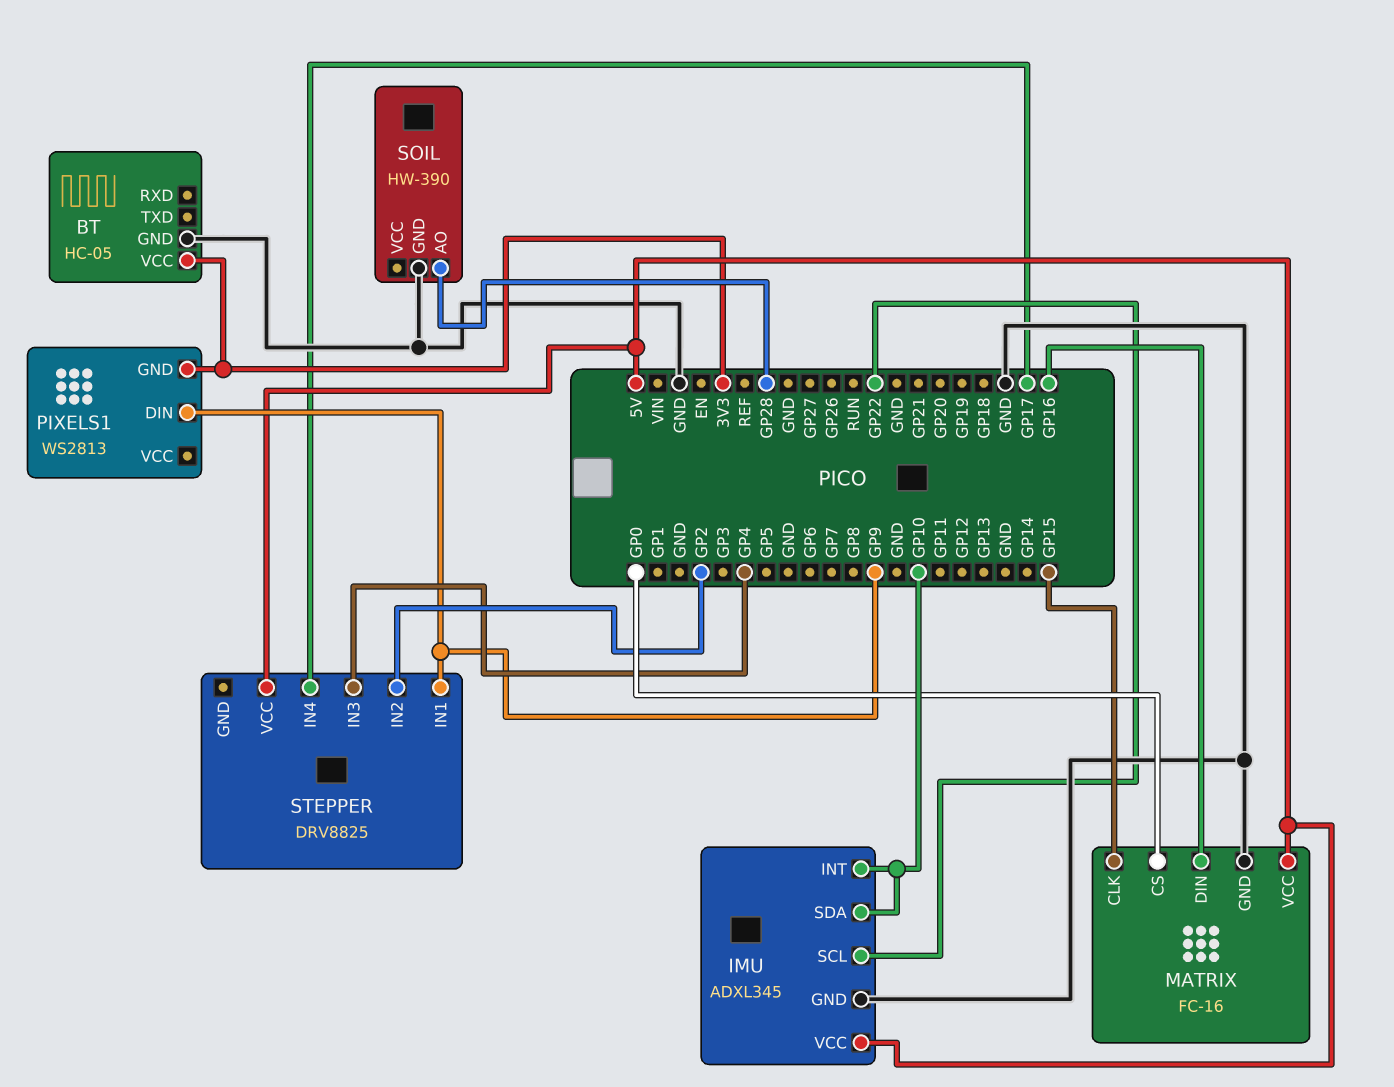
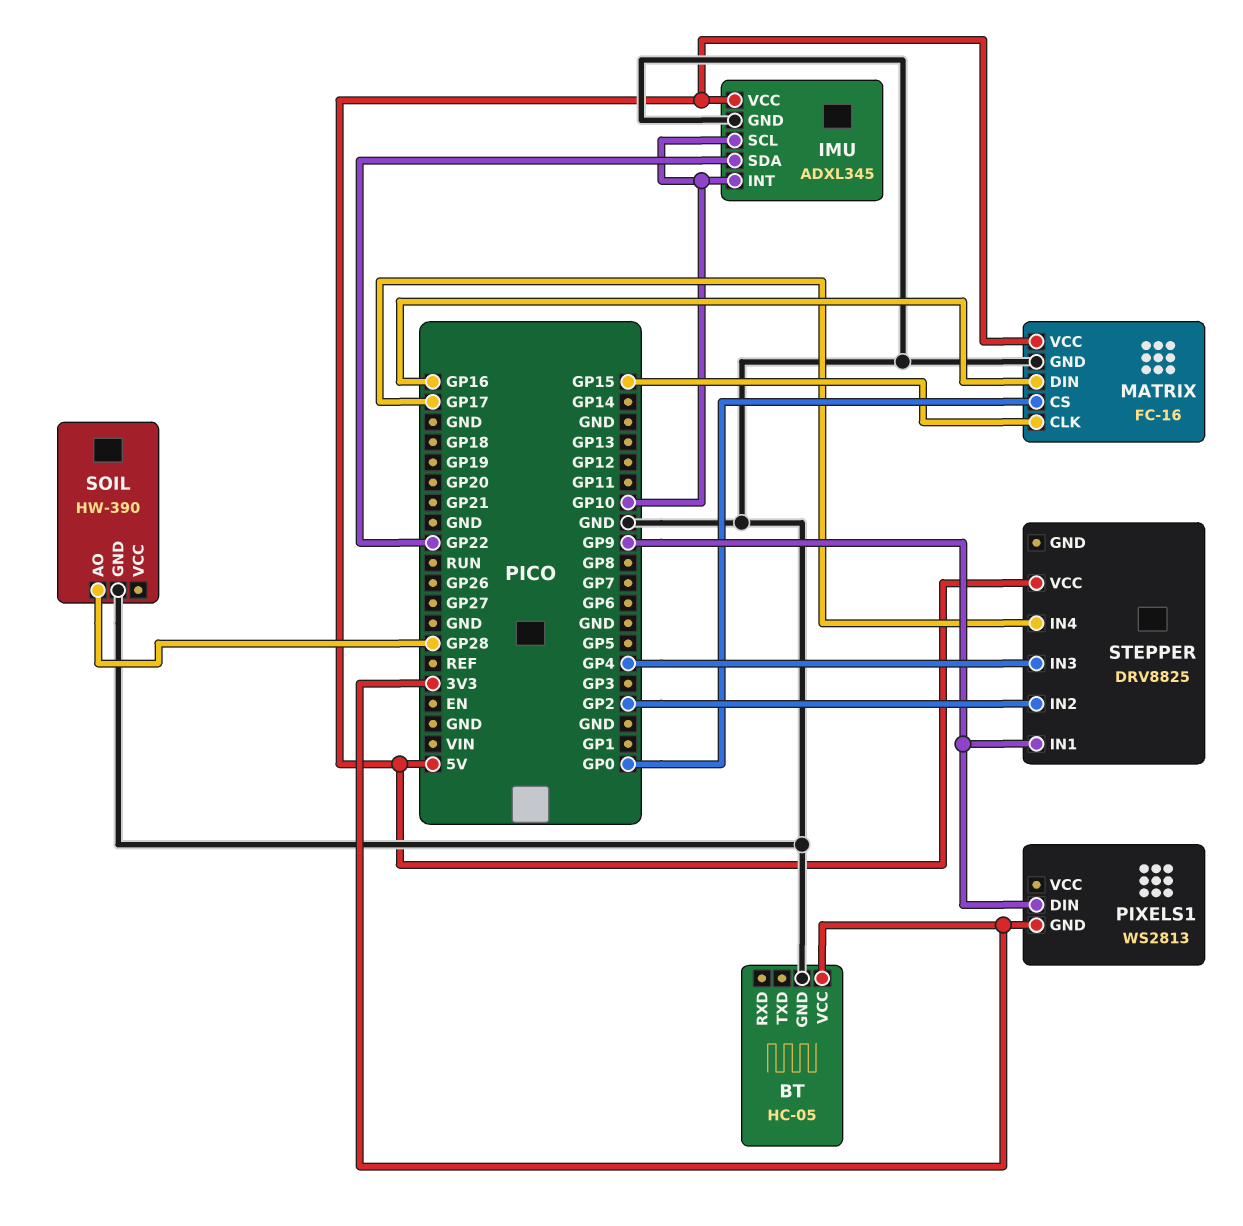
IMU pin SCL: GP22 -> GP10
IMU pin SDA: GP10 -> GP22

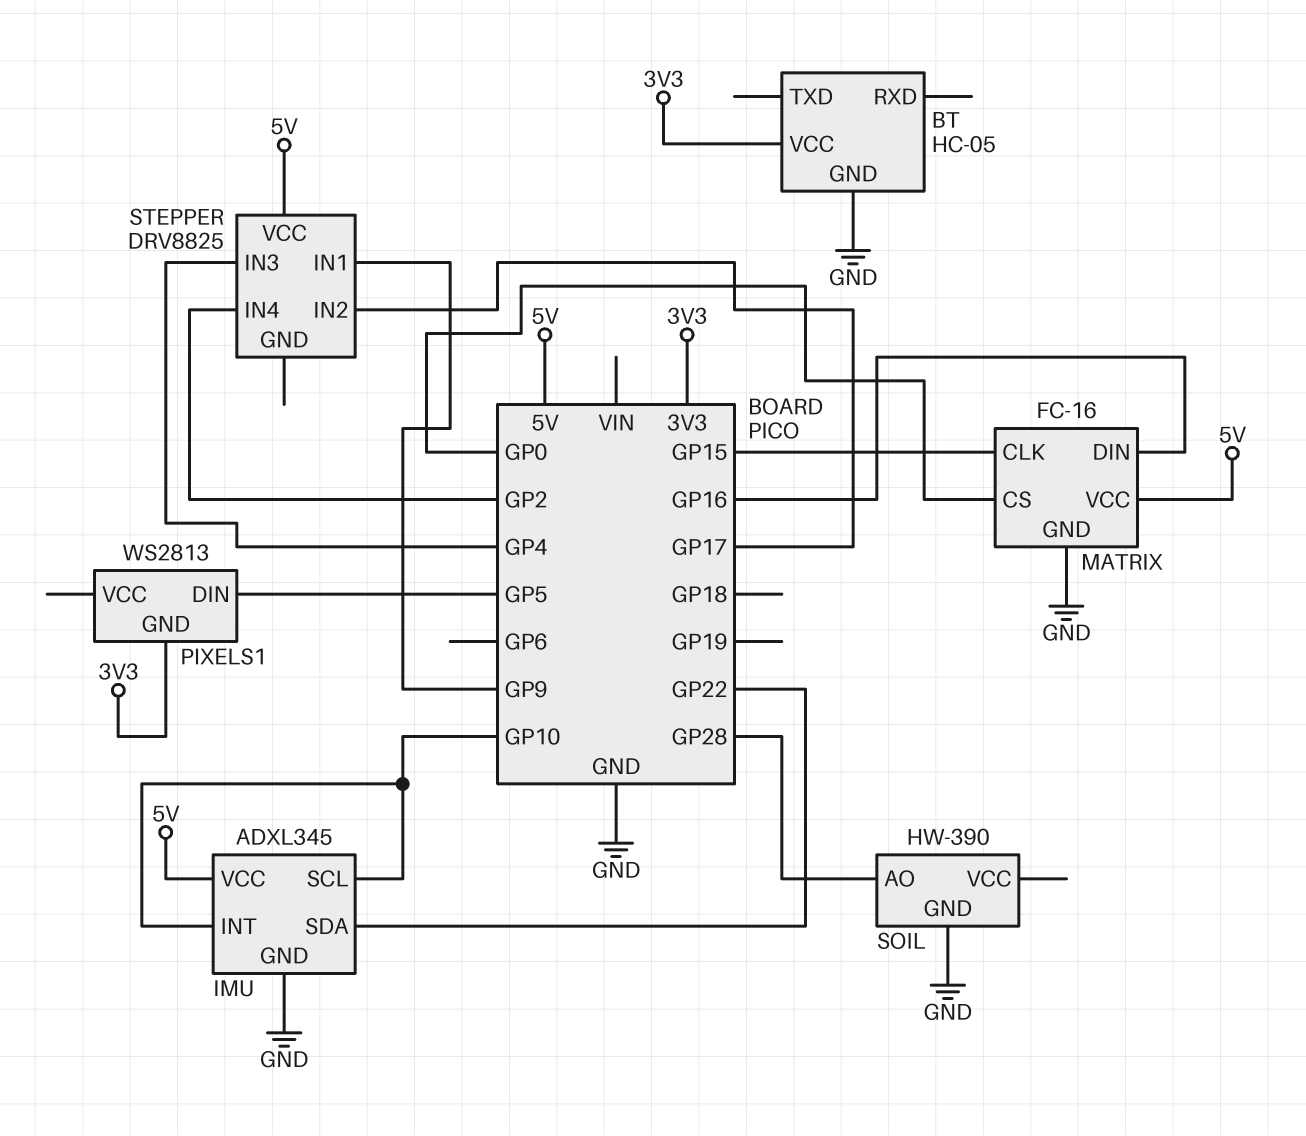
PIXELS1 pin DIN: GP9 -> GP5
STEPPER pin IN2: GP2 -> GP17
STEPPER pin IN4: GP17 -> GP2

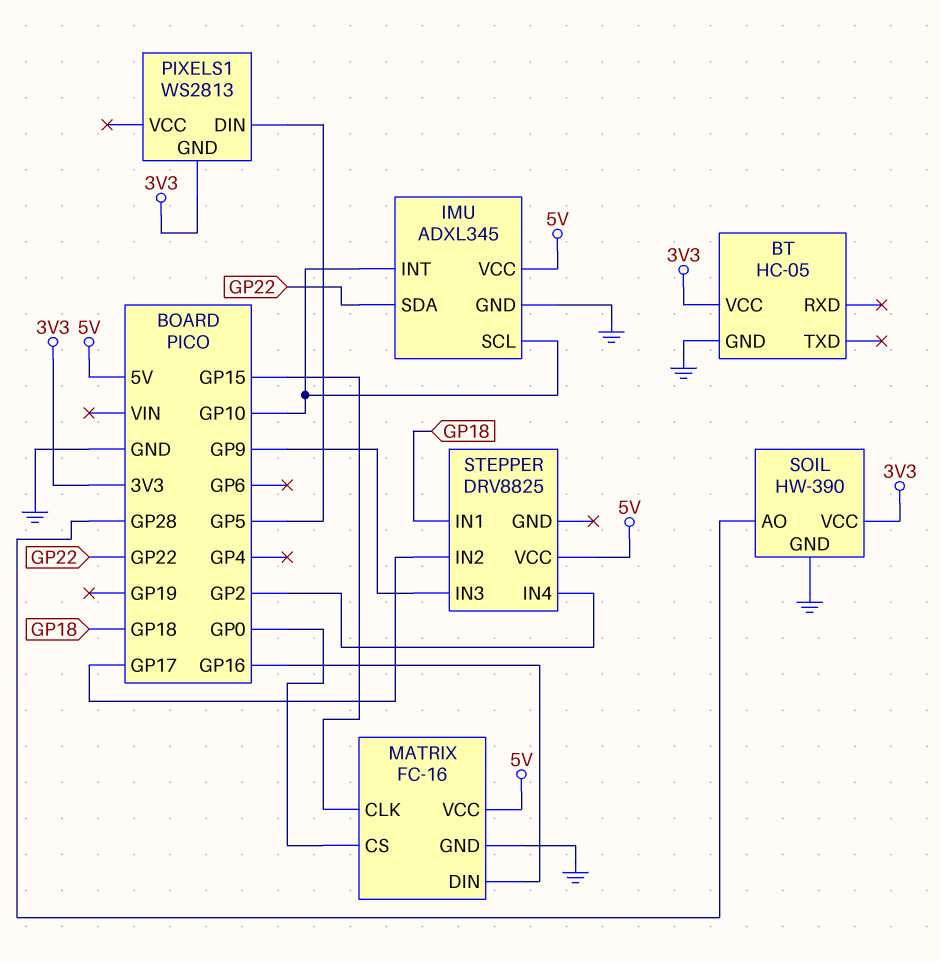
SOIL pin VCC: none -> 3V3
STEPPER pin IN1: GP9 -> GP18
STEPPER pin IN3: GP4 -> GP9

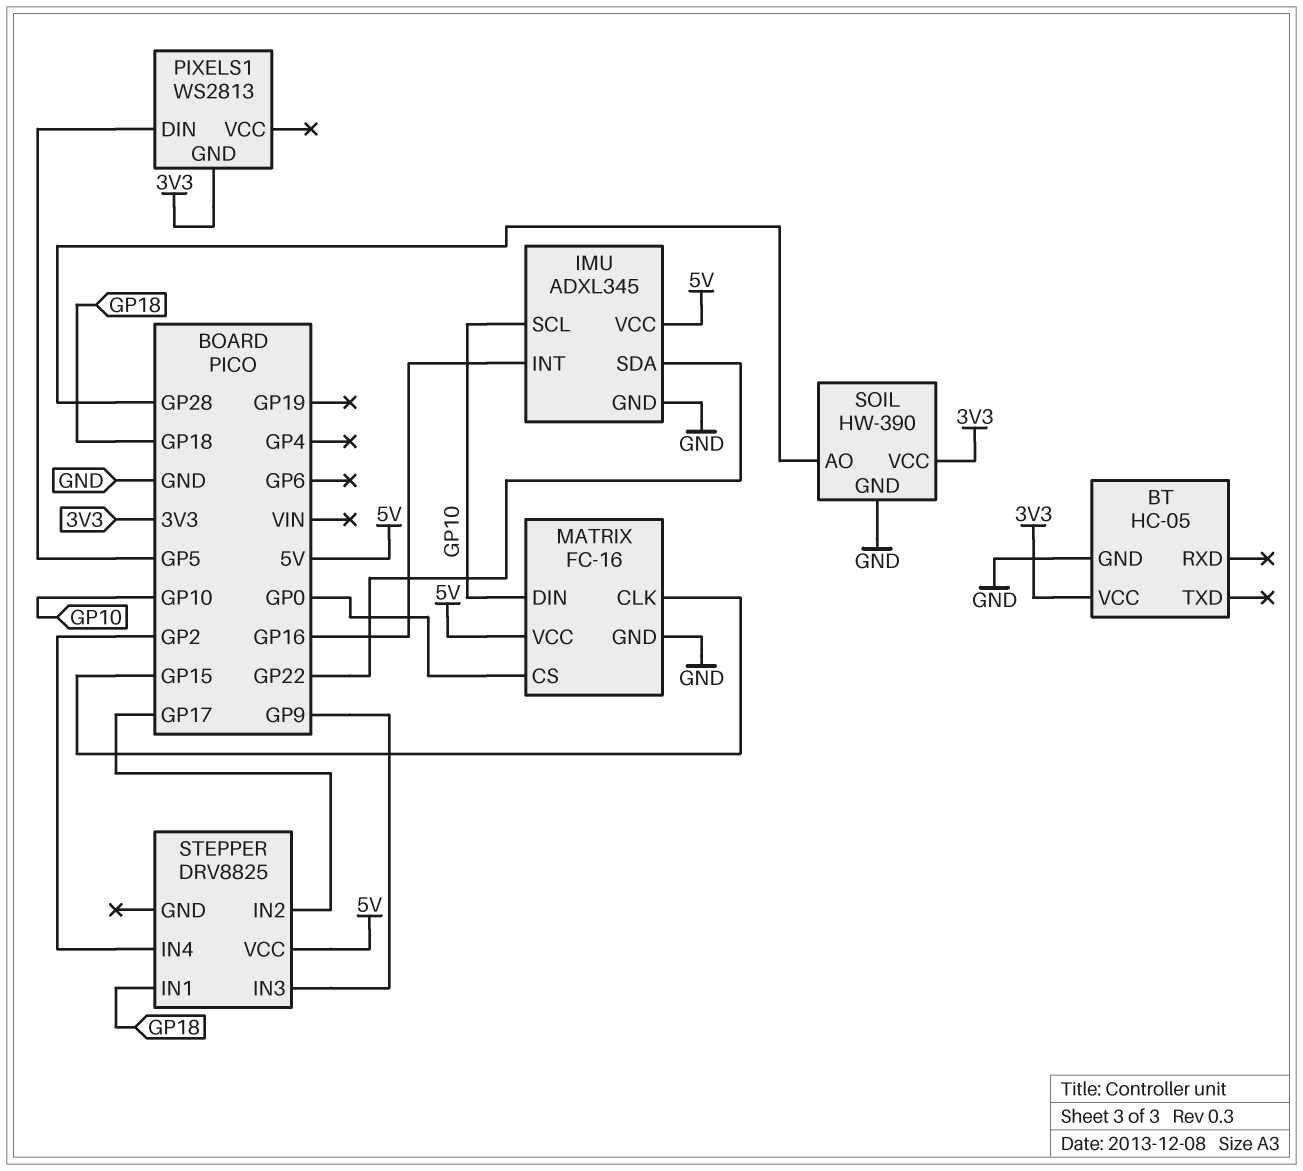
IMU pin INT: GP10 -> GP16
MATRIX pin DIN: GP16 -> GP10

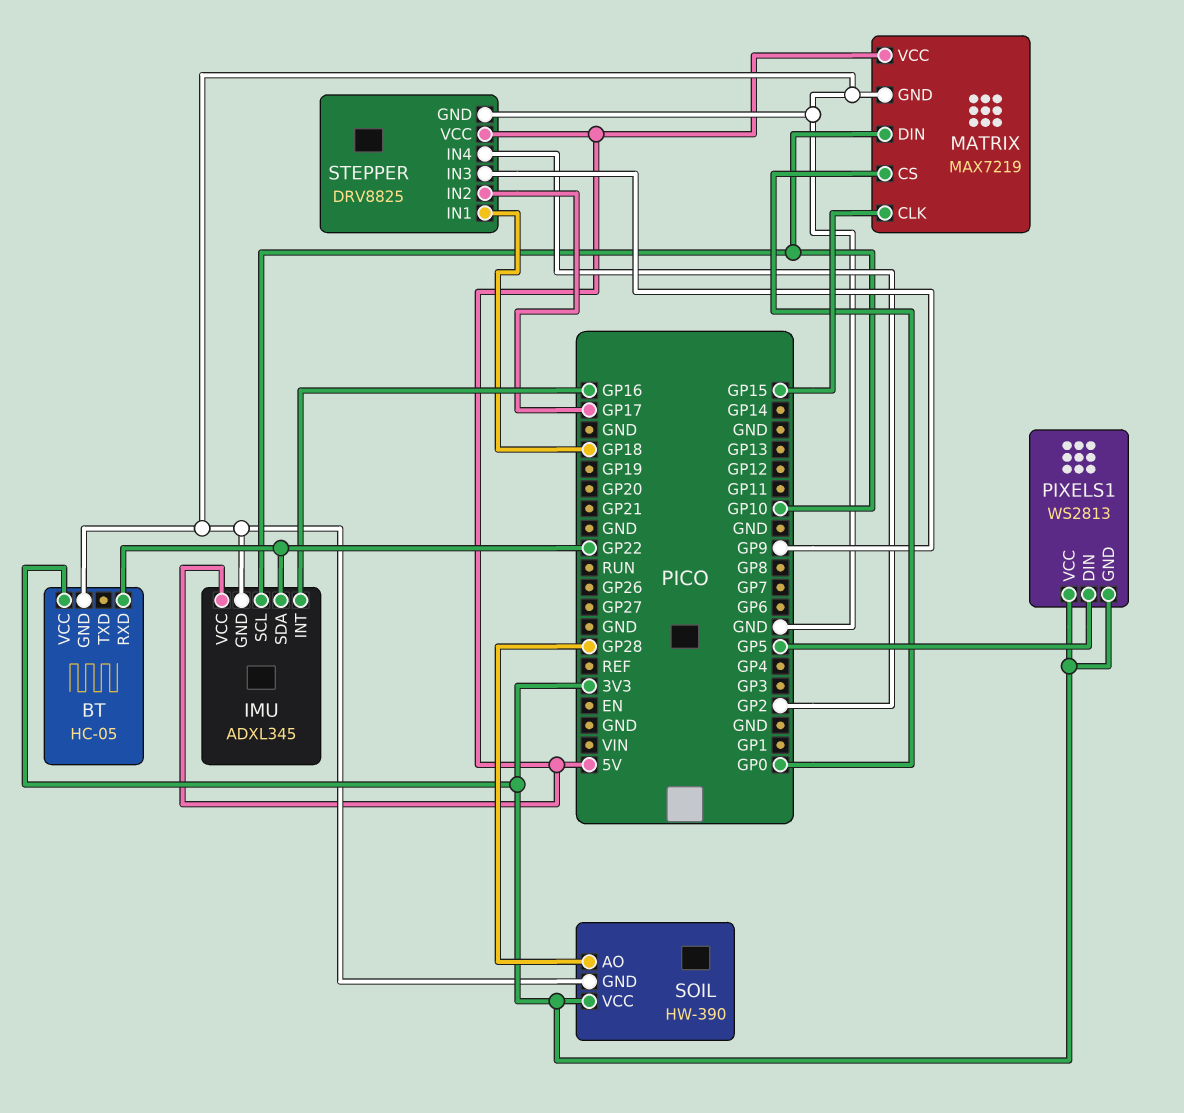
BT pin RXD: none -> GP22
MATRIX: FC-16 -> MAX7219
PIXELS1 pin VCC: none -> 3V3
STEPPER pin GND: none -> GND

